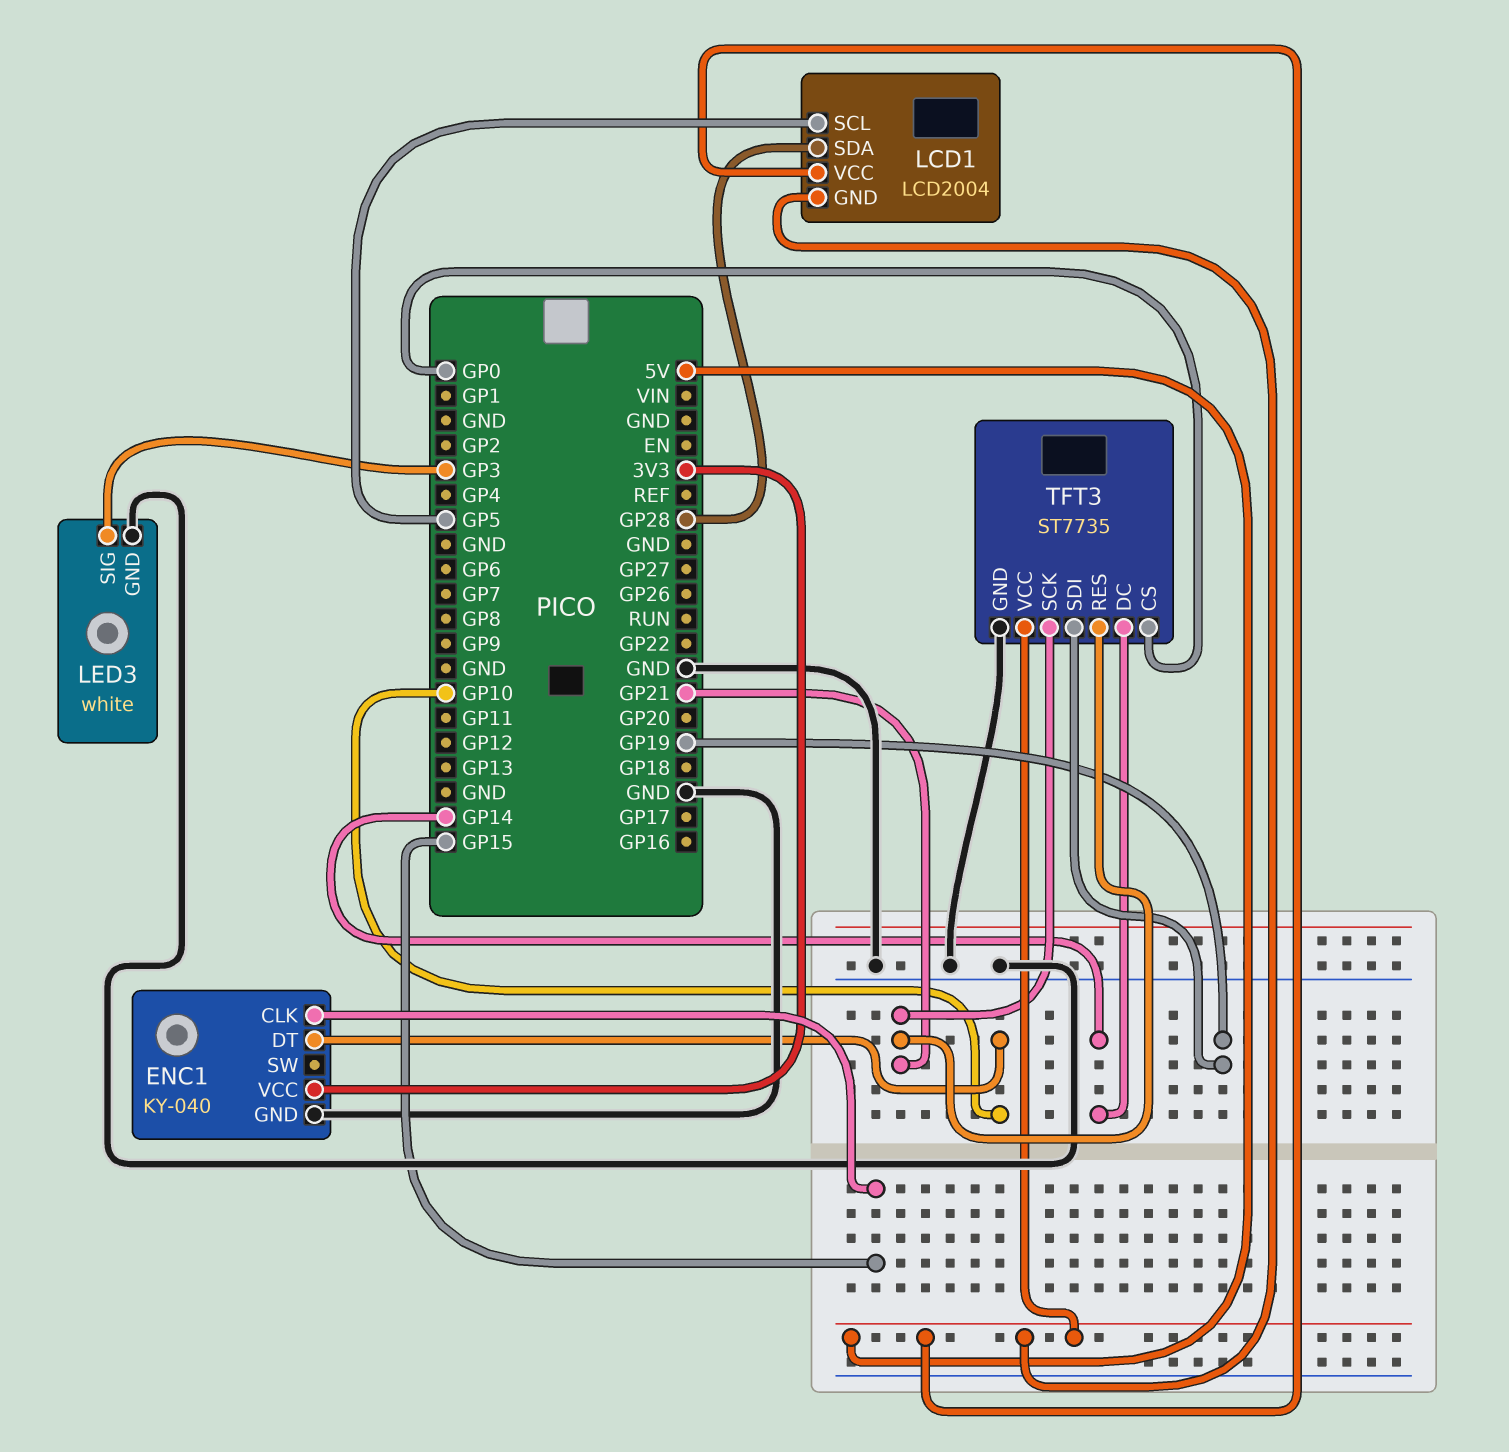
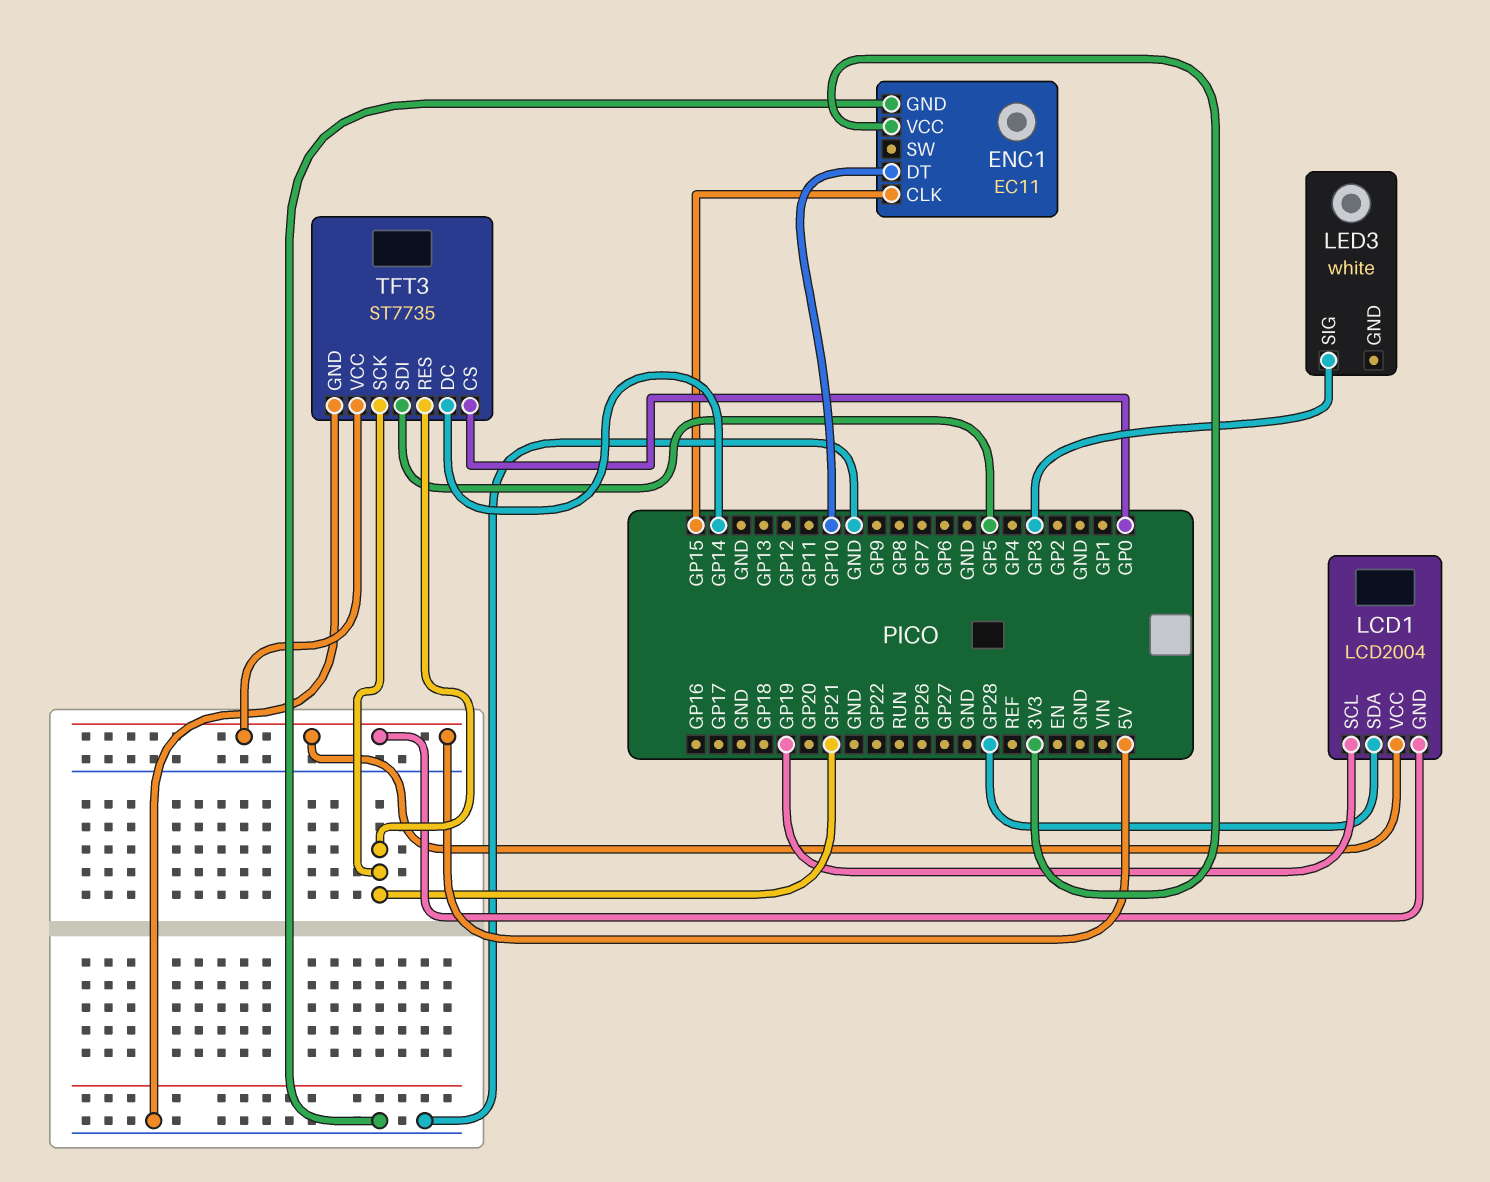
ENC1: KY-040 -> EC11
LCD1 pin SCL: GP5 -> GP19
LED3 pin GND: GND -> none
TFT3 pin SDI: GP19 -> GP5

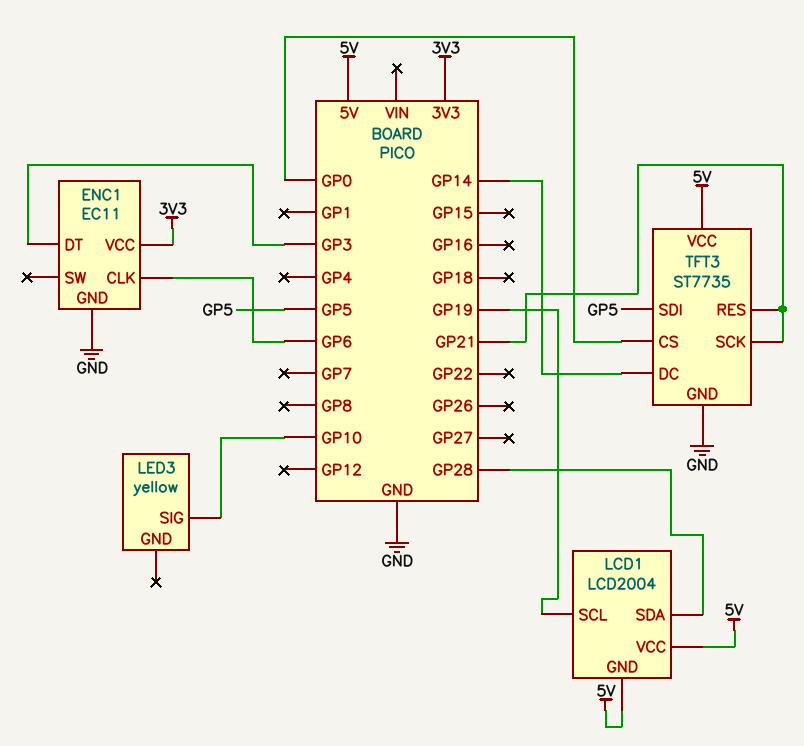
ENC1 pin CLK: GP15 -> GP6
ENC1 pin DT: GP10 -> GP3
LED3: white -> yellow
LED3 pin SIG: GP3 -> GP10

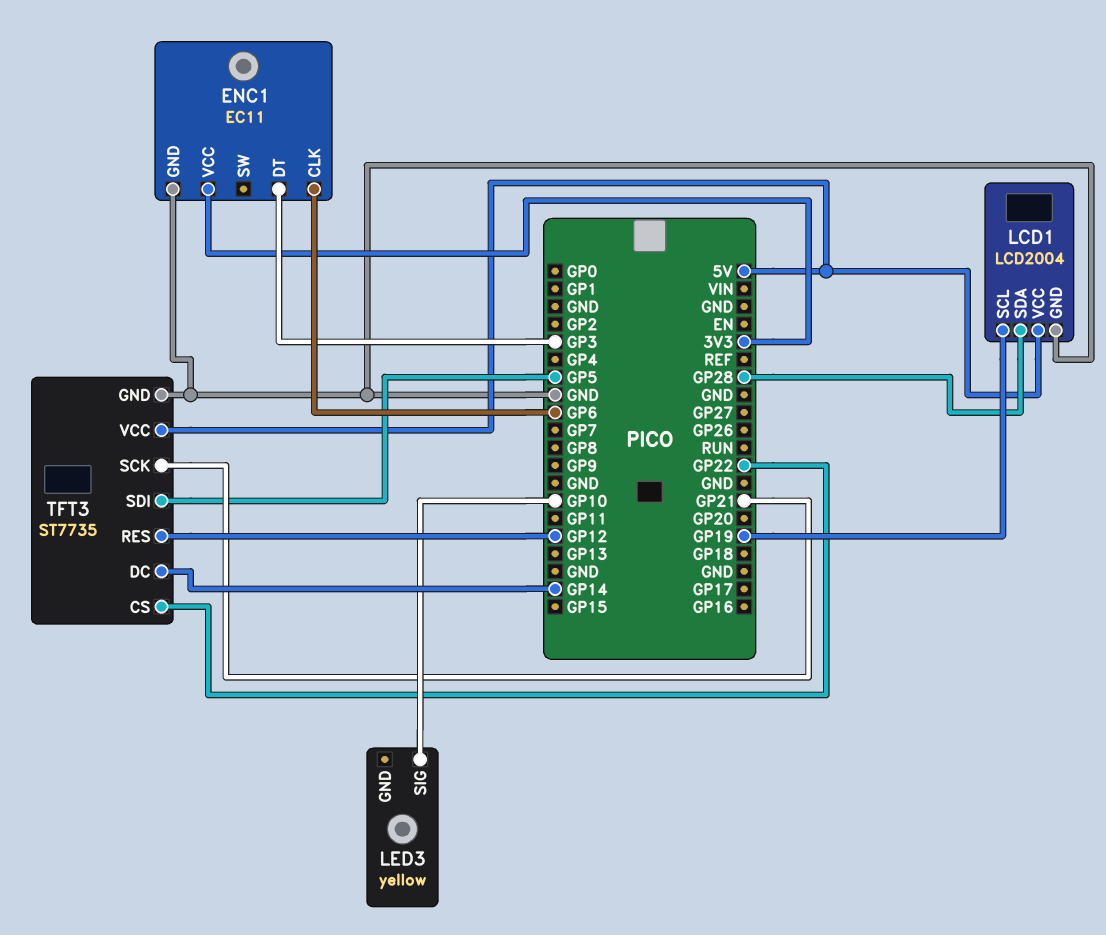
LCD1 pin GND: 5V -> GND
TFT3 pin CS: GP0 -> GP22
TFT3 pin RES: GP21 -> GP12

